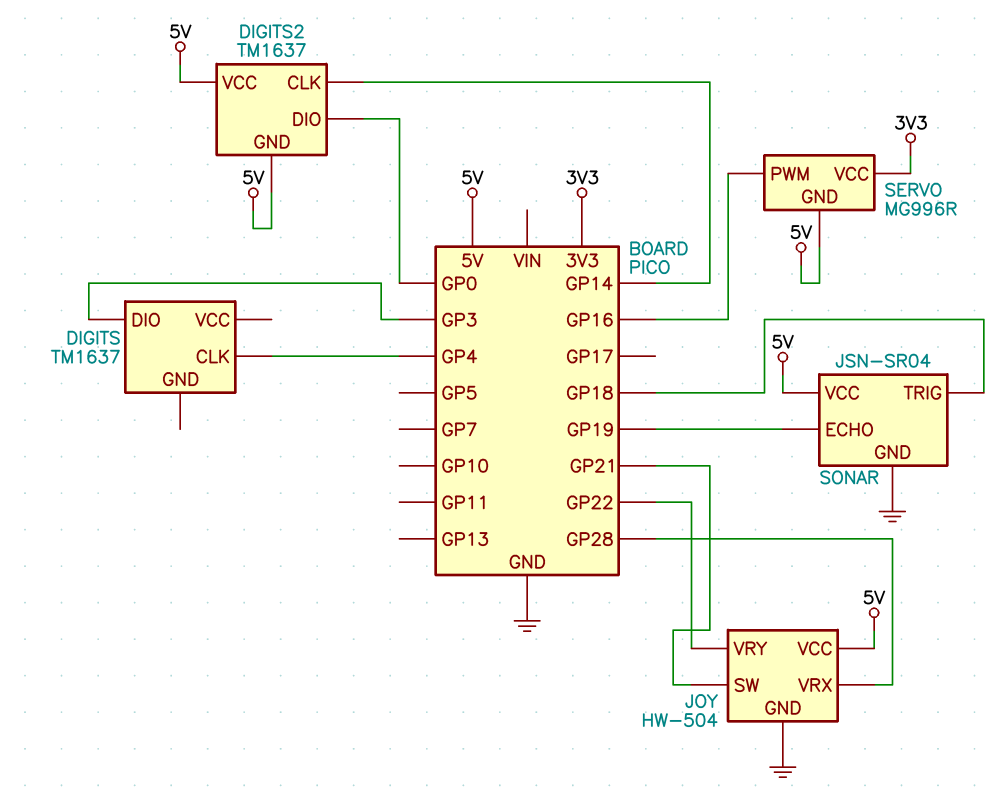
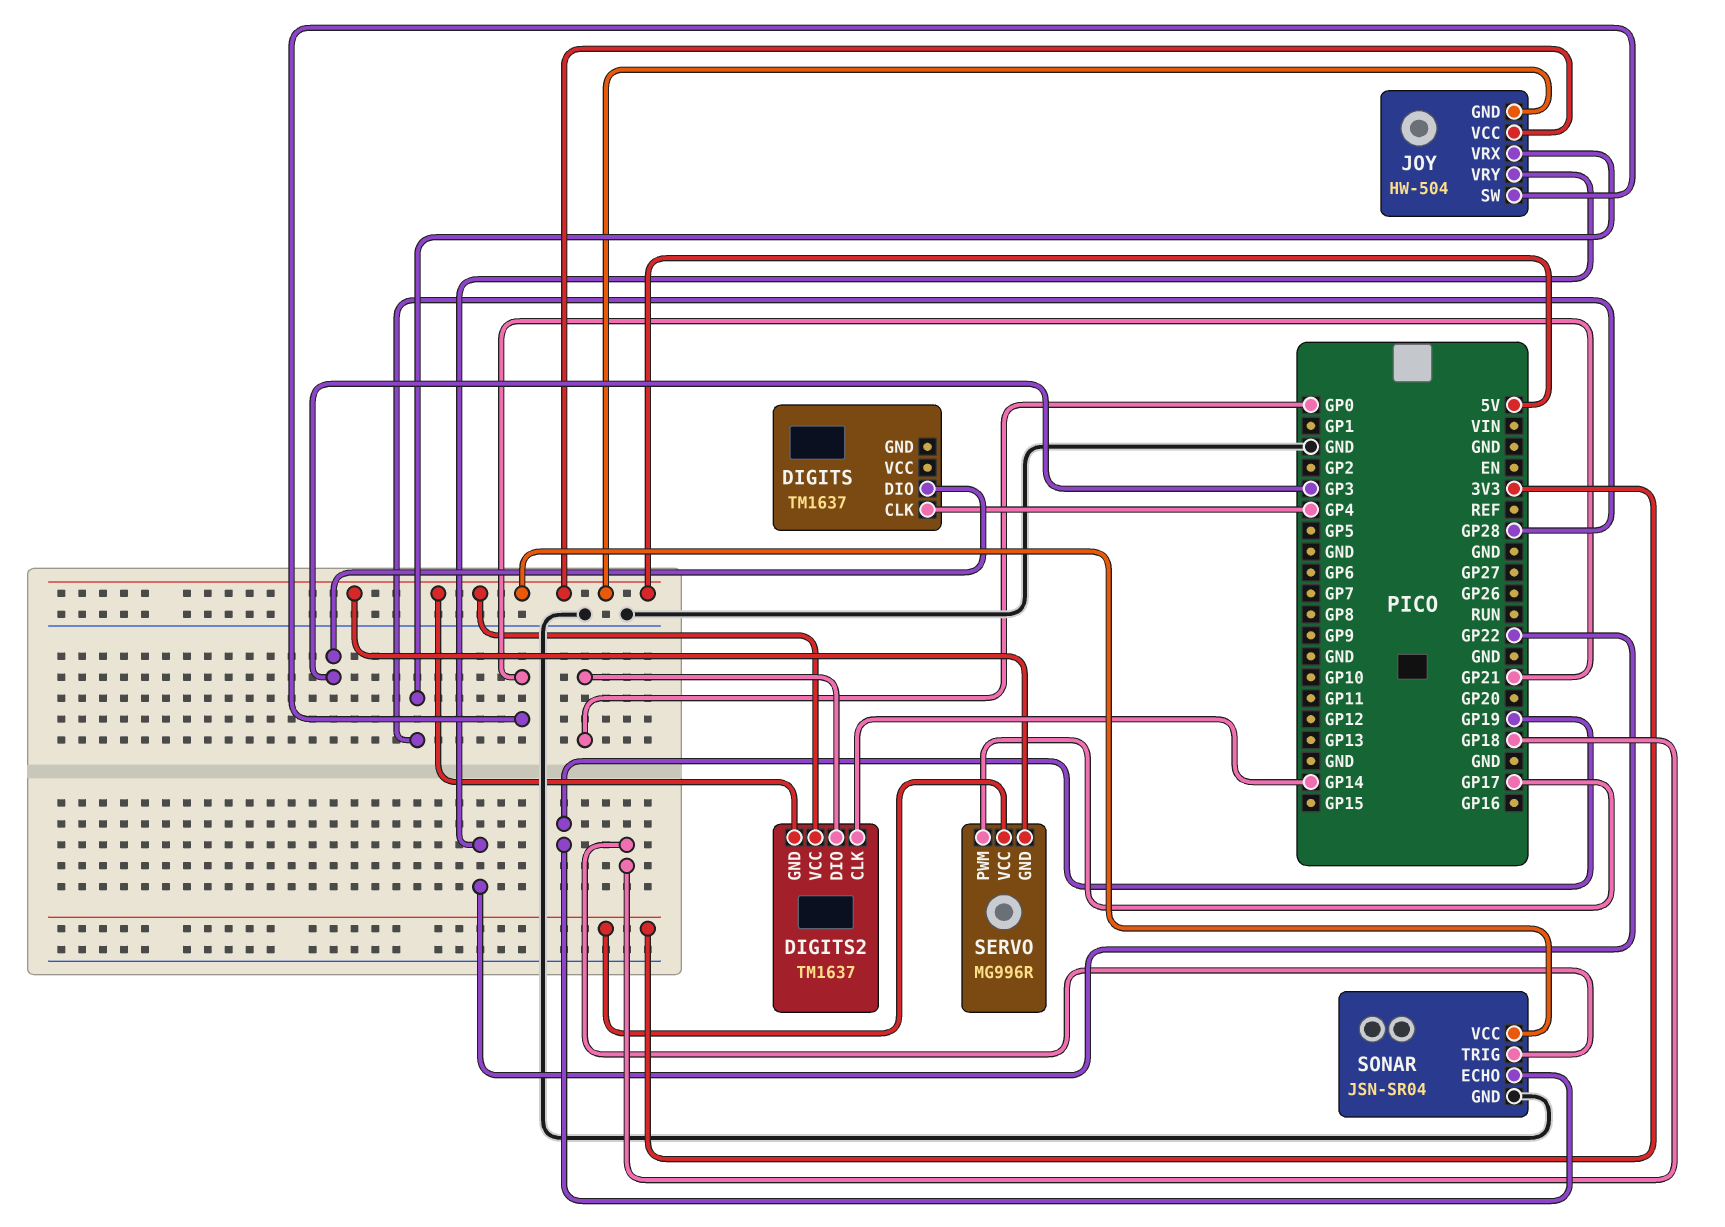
JOY pin GND: GND -> 5V
SERVO pin PWM: GP16 -> GP17

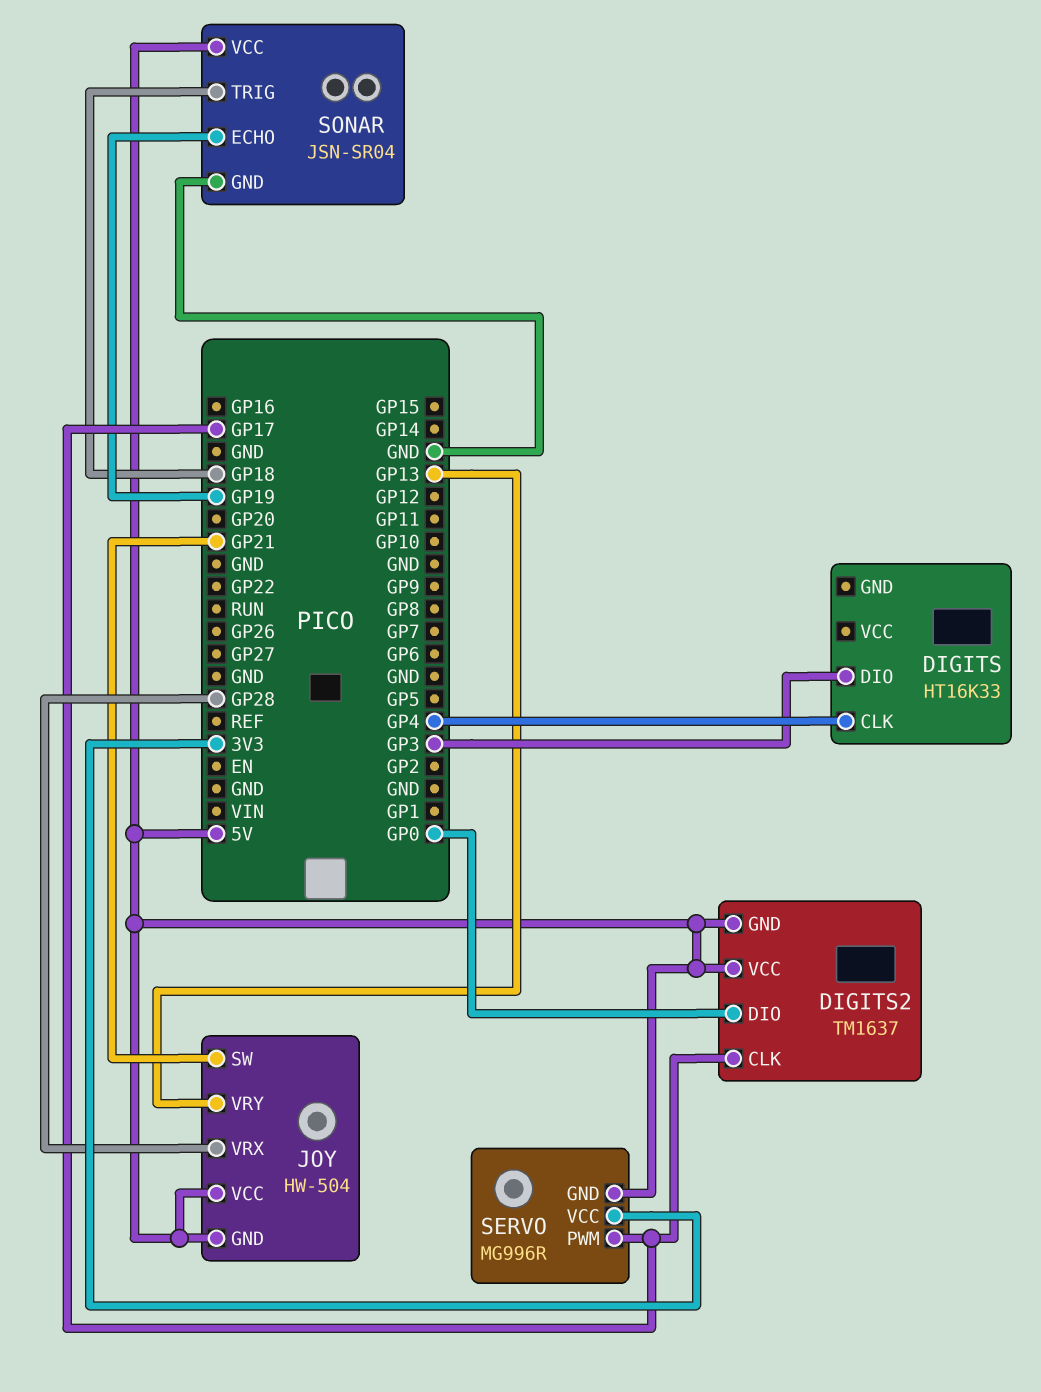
DIGITS: TM1637 -> HT16K33
DIGITS2 pin CLK: GP14 -> GP17
JOY pin VRY: GP22 -> GP13

